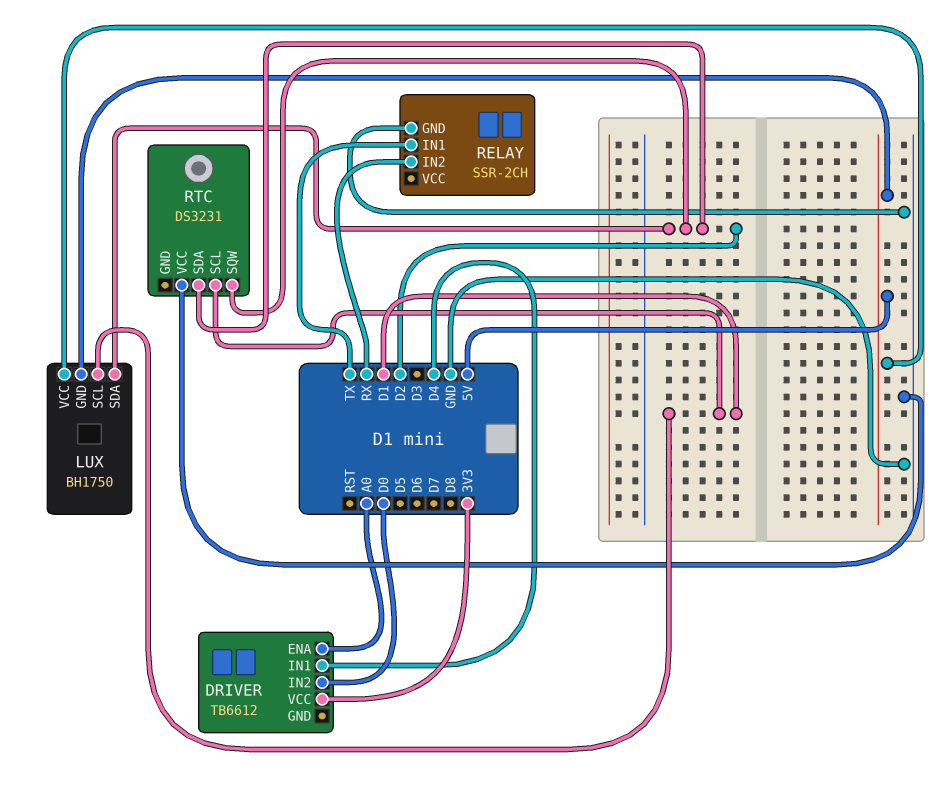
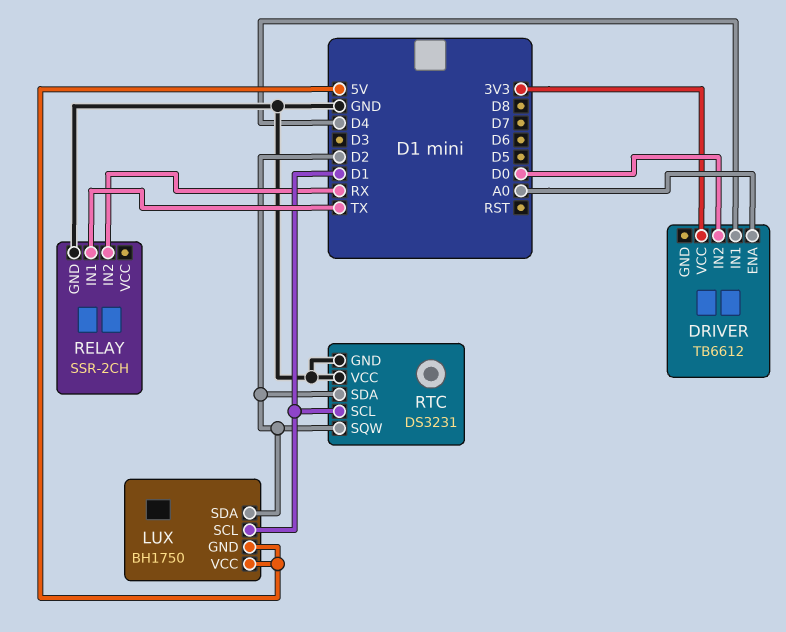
RTC pin GND: none -> GND

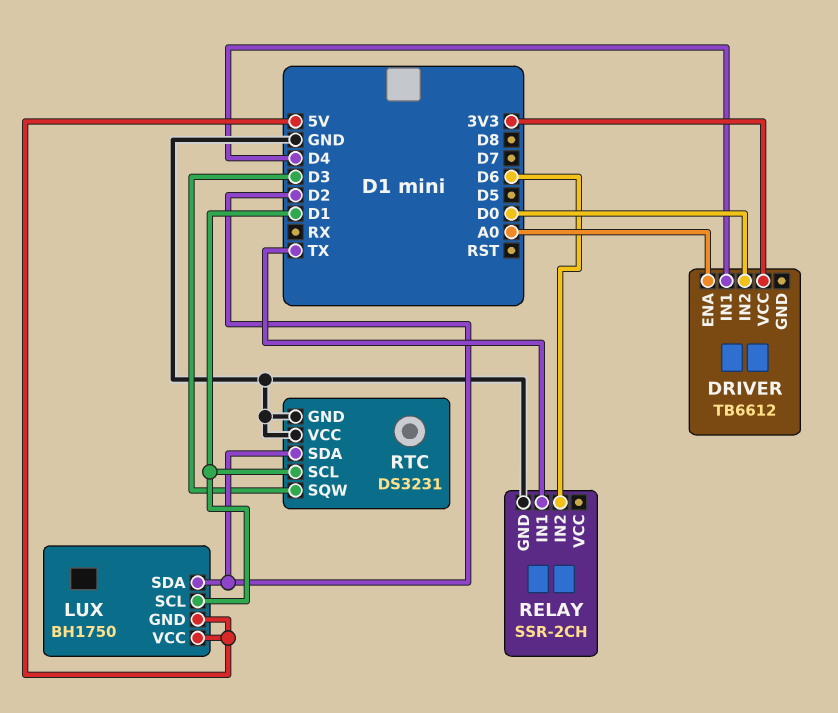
RELAY pin IN2: RX -> D6
RTC pin SQW: D2 -> D3

